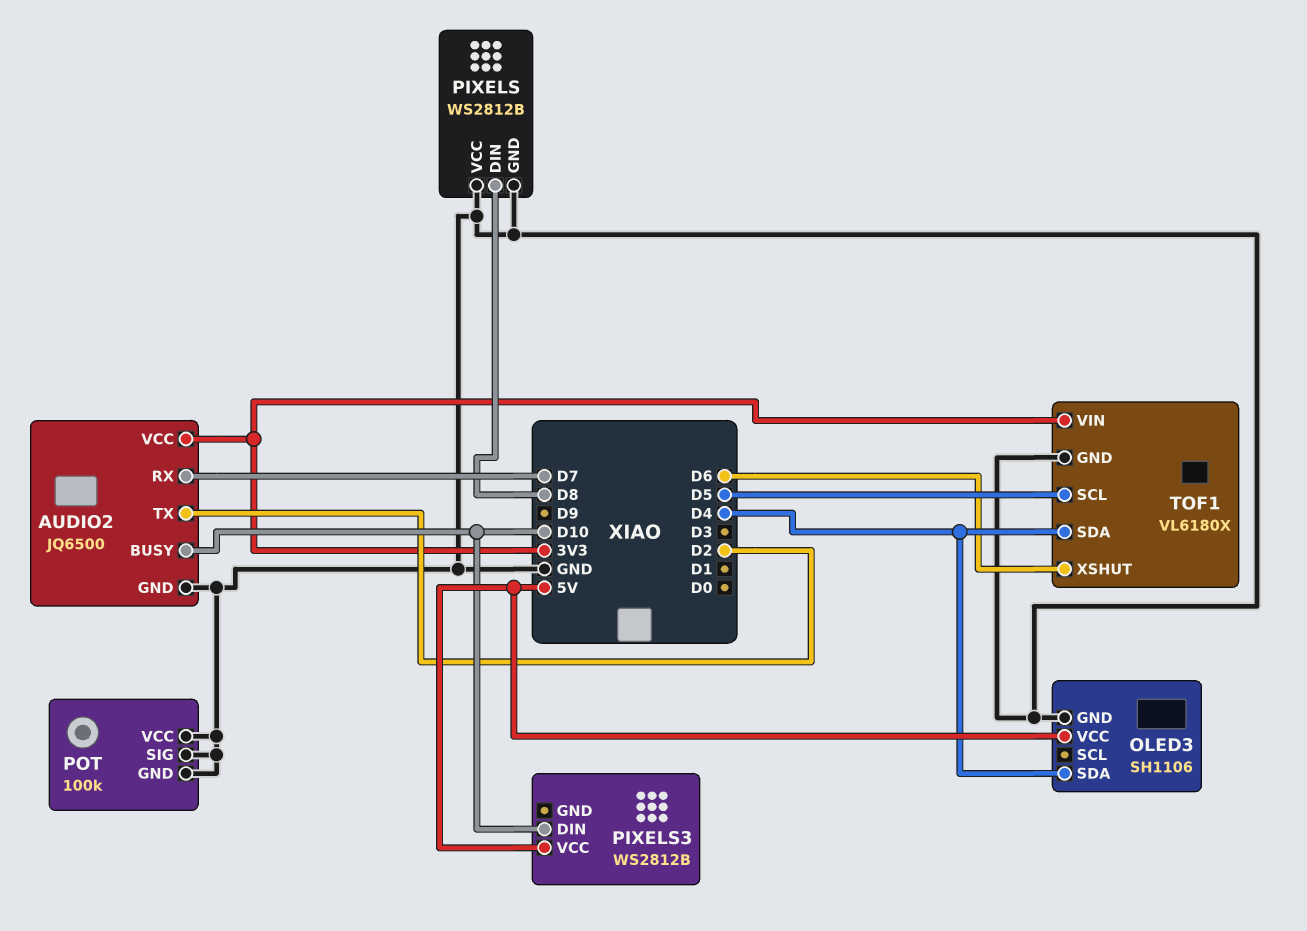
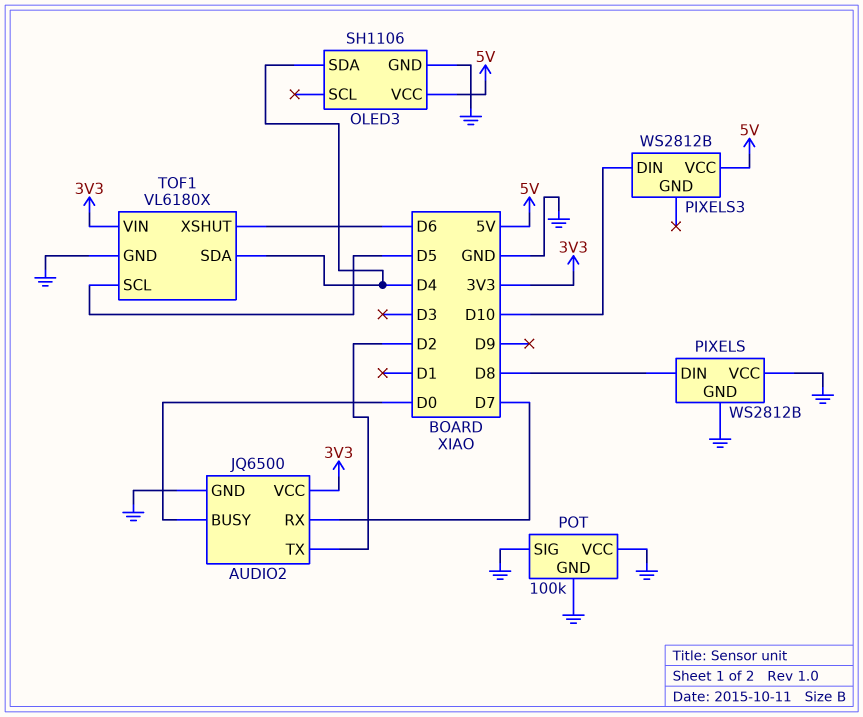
AUDIO2 pin BUSY: D10 -> D0

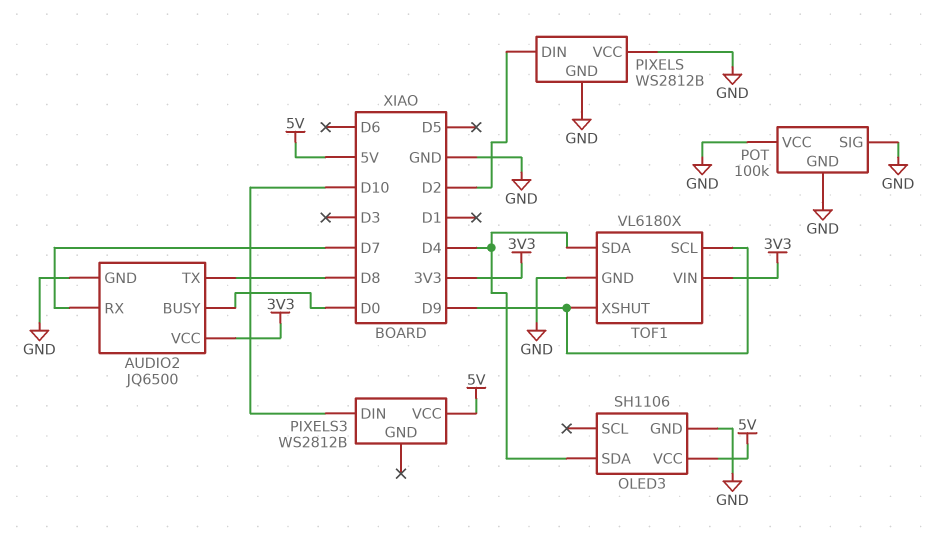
AUDIO2 pin TX: D2 -> D8
PIXELS pin DIN: D8 -> D2
TOF1 pin SCL: D5 -> D9
TOF1 pin XSHUT: D6 -> D9

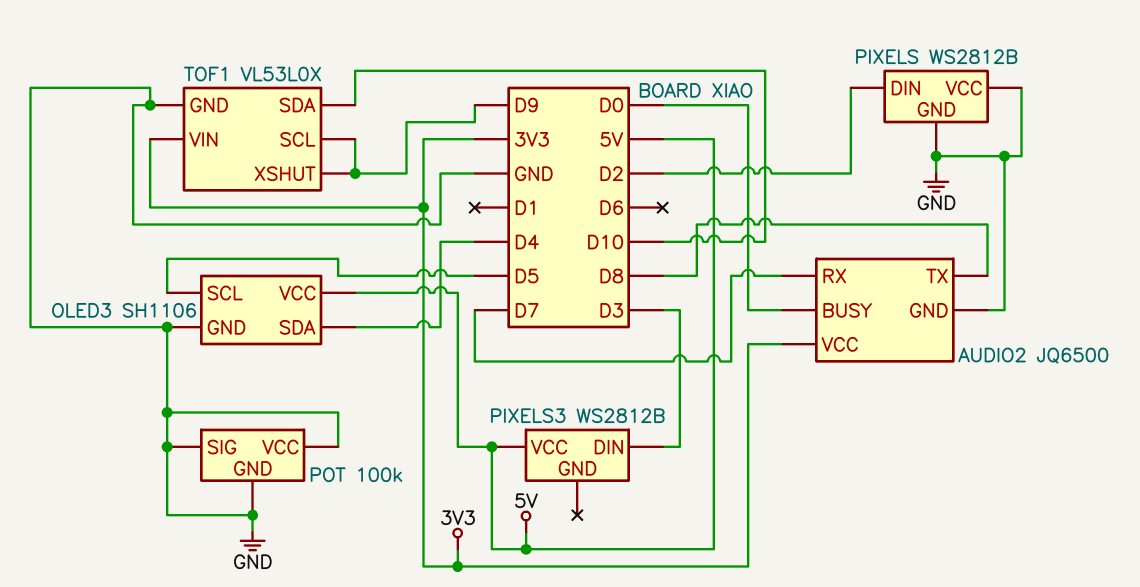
OLED3 pin SCL: none -> D5
PIXELS3 pin DIN: D10 -> D3
TOF1: VL6180X -> VL53L0X
TOF1 pin SDA: D4 -> D10

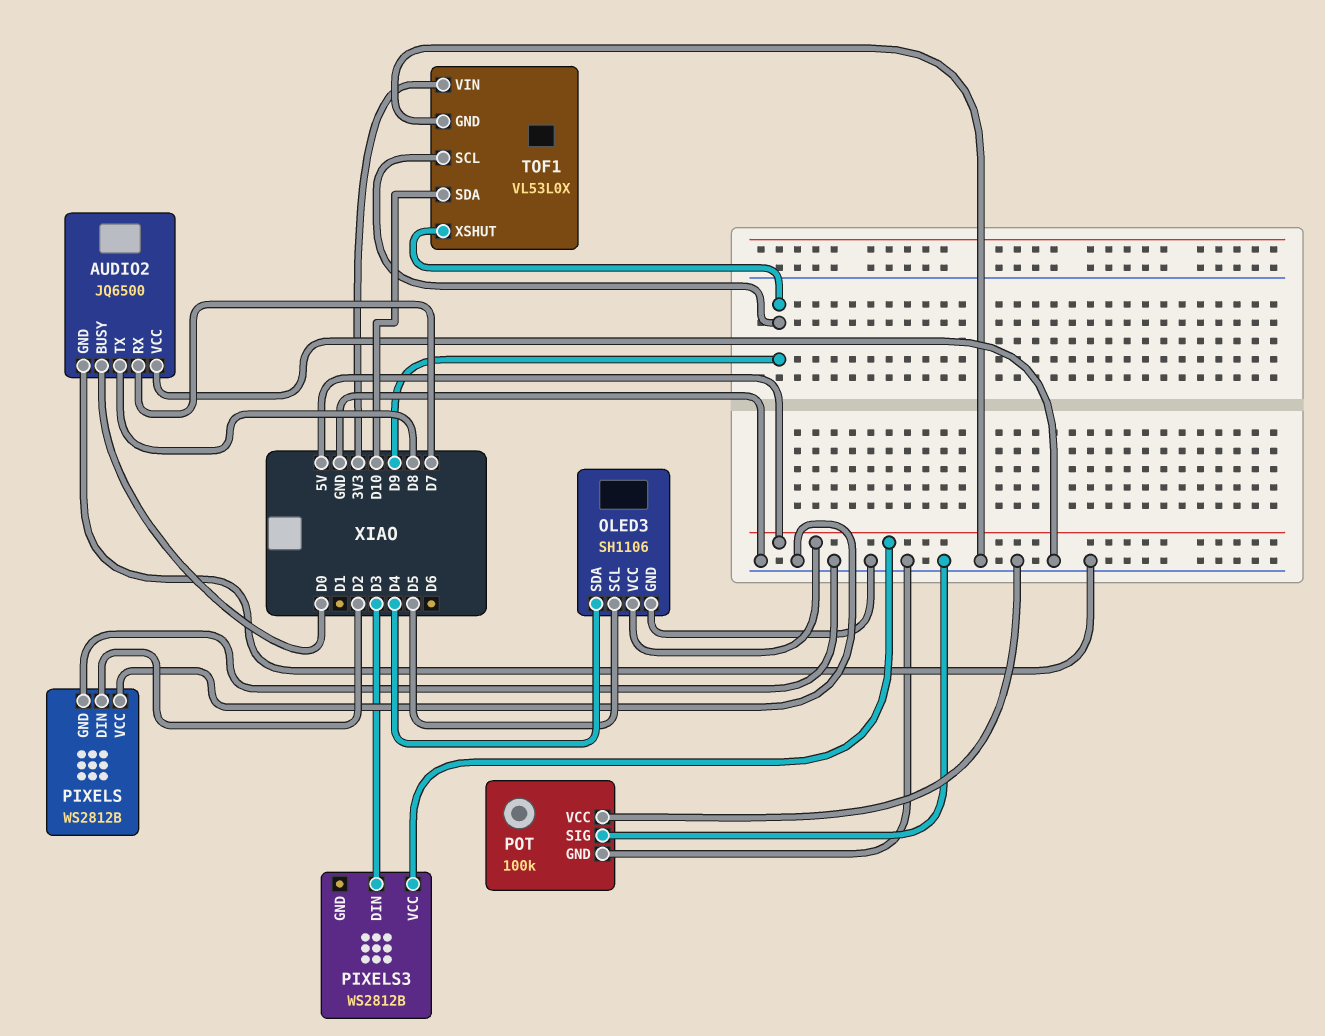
AUDIO2 pin VCC: 3V3 -> GND

